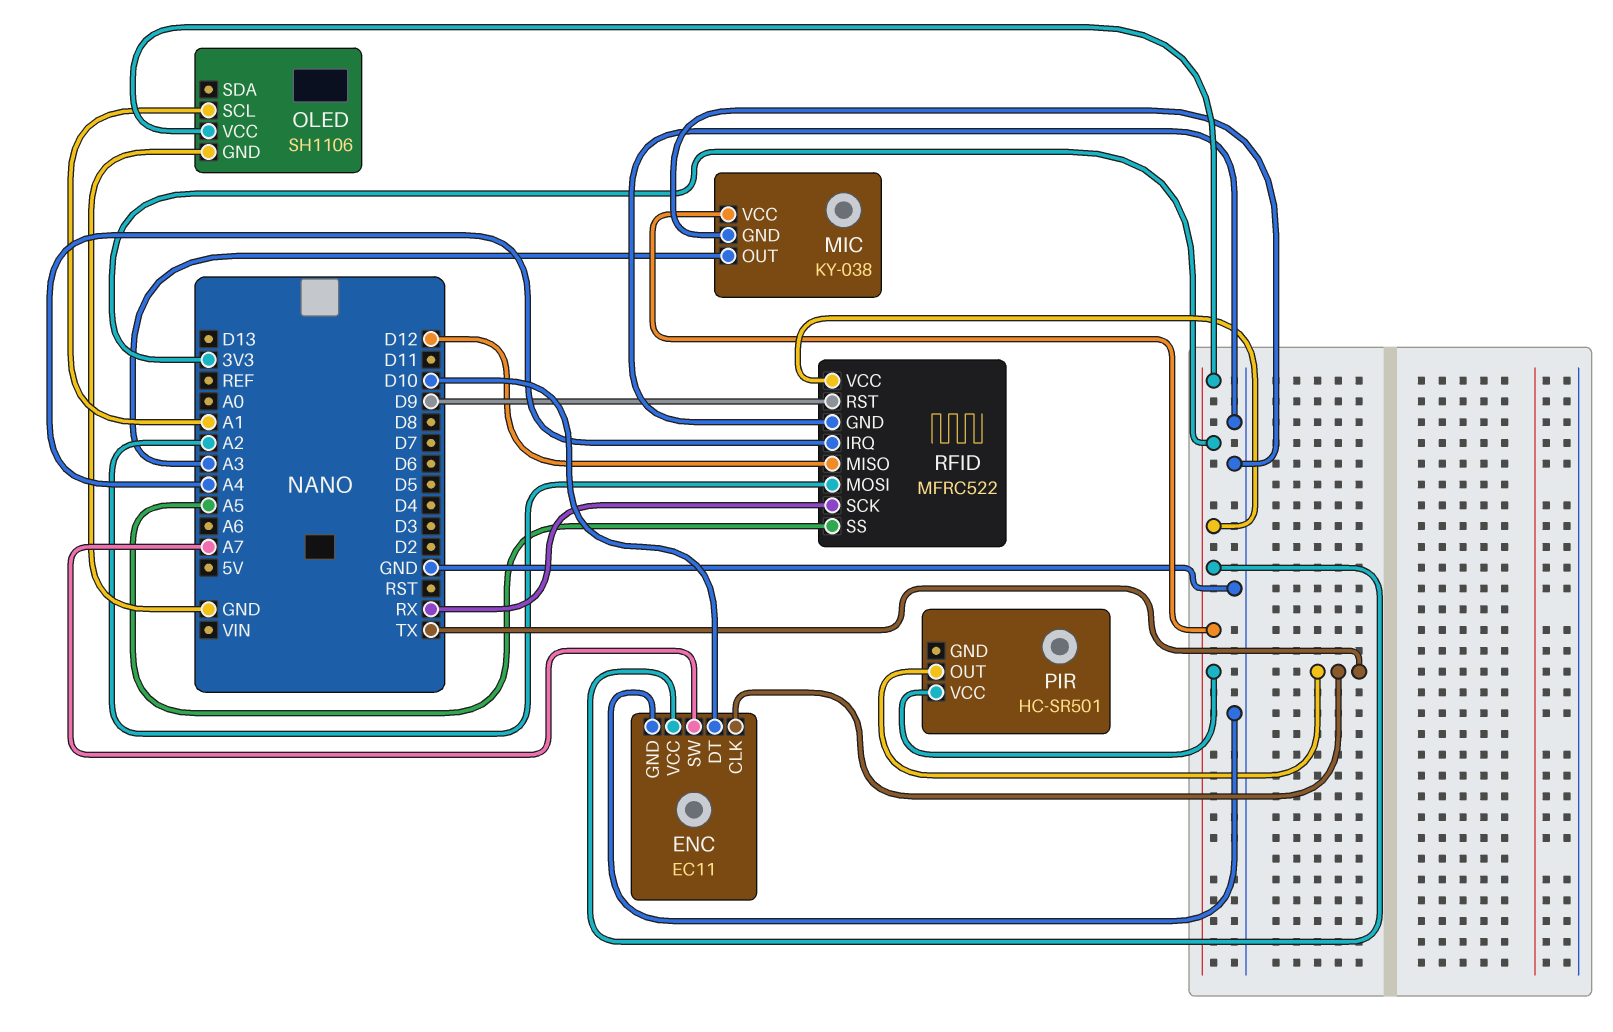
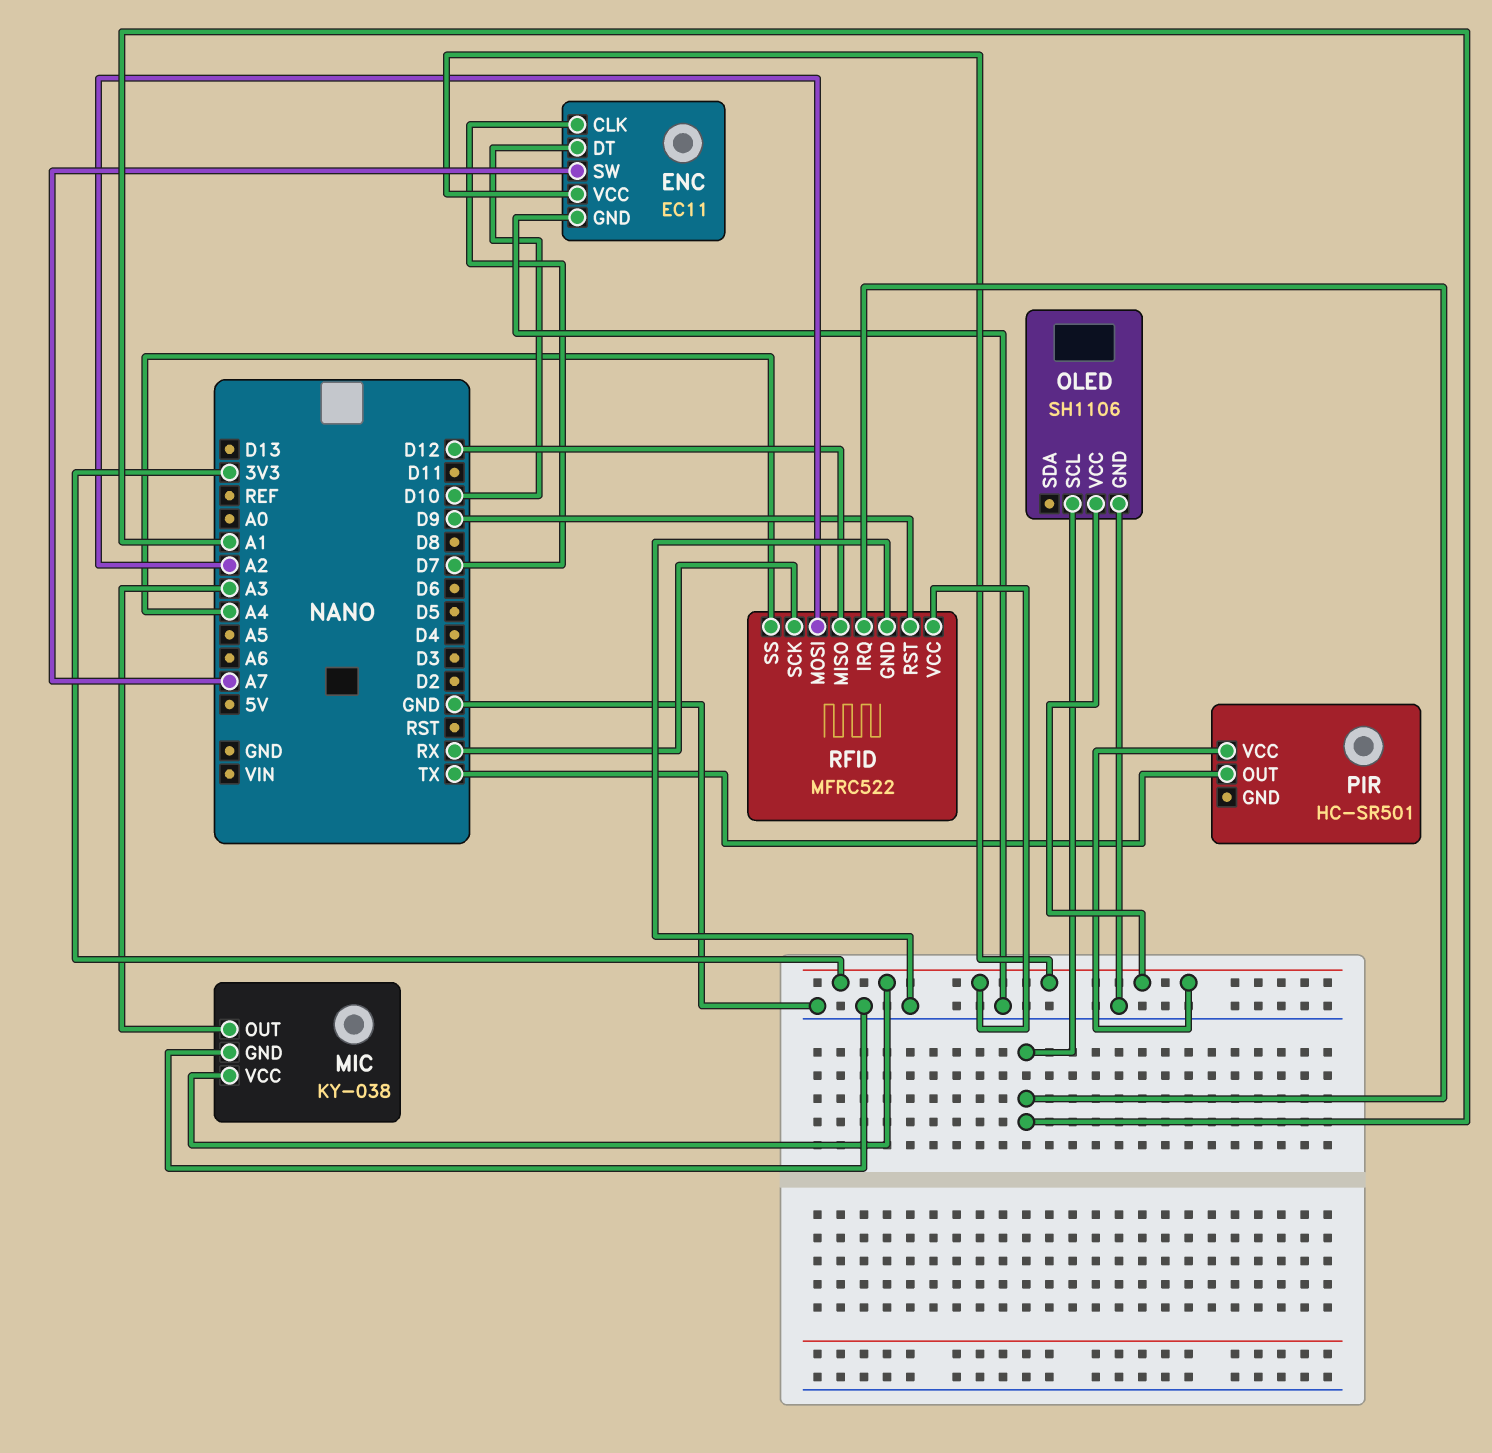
ENC pin CLK: TX -> D7
RFID pin IRQ: A4 -> A1
RFID pin SS: A5 -> A4

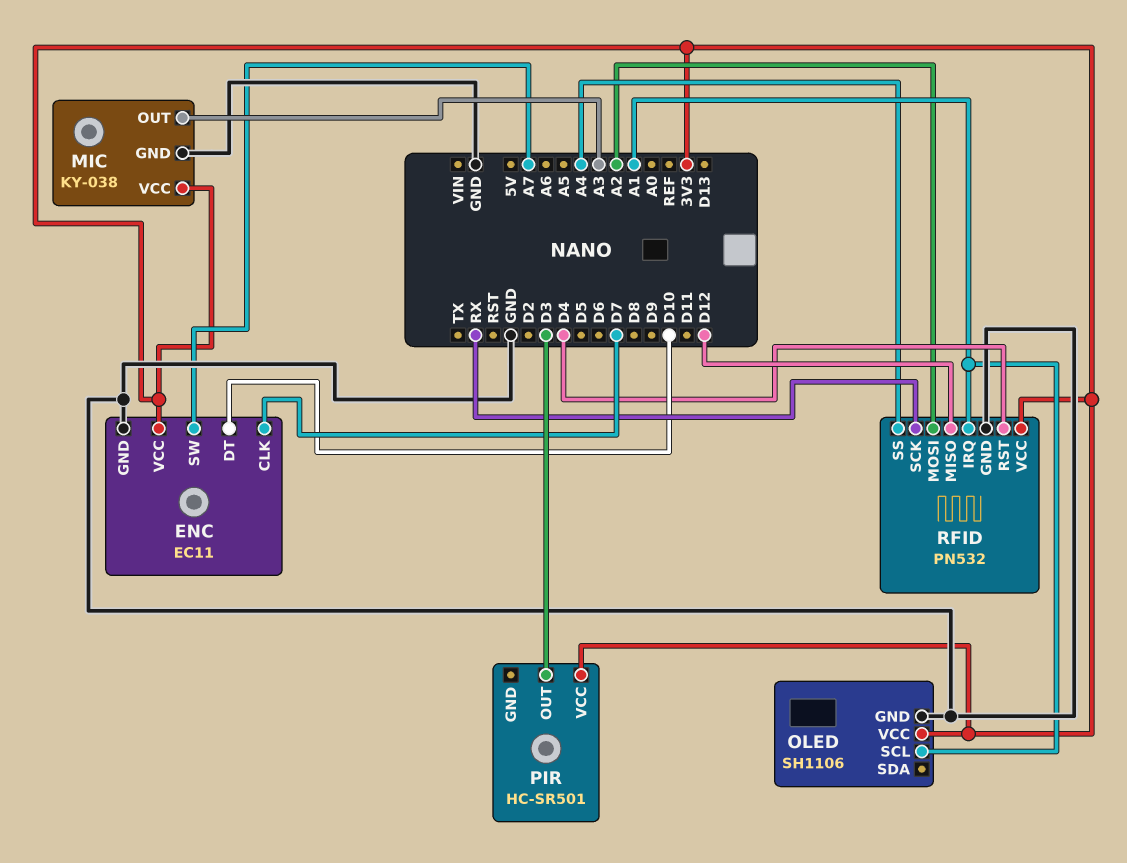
PIR pin OUT: TX -> D3
RFID: MFRC522 -> PN532
RFID pin RST: D9 -> D4

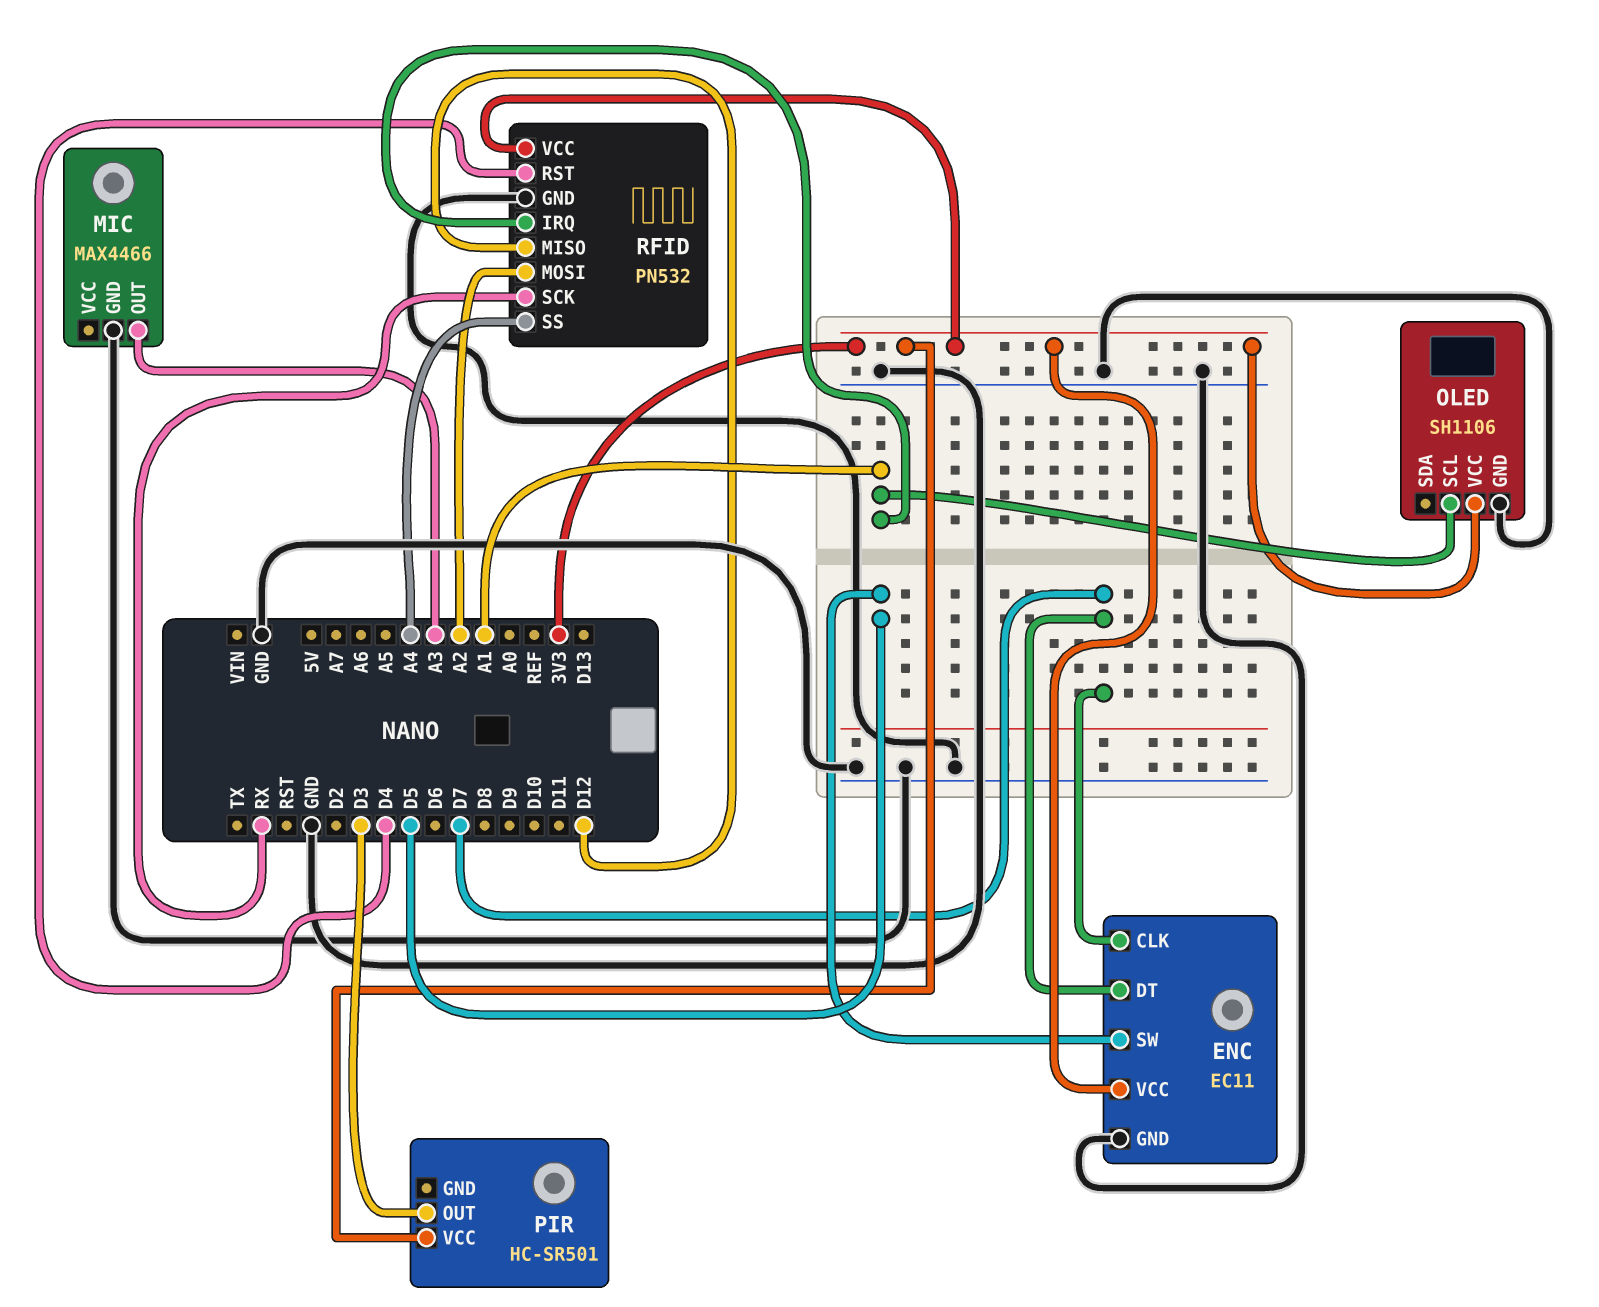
ENC pin DT: D10 -> D7
ENC pin SW: A7 -> D5
MIC: KY-038 -> MAX4466
MIC pin VCC: 3V3 -> none

